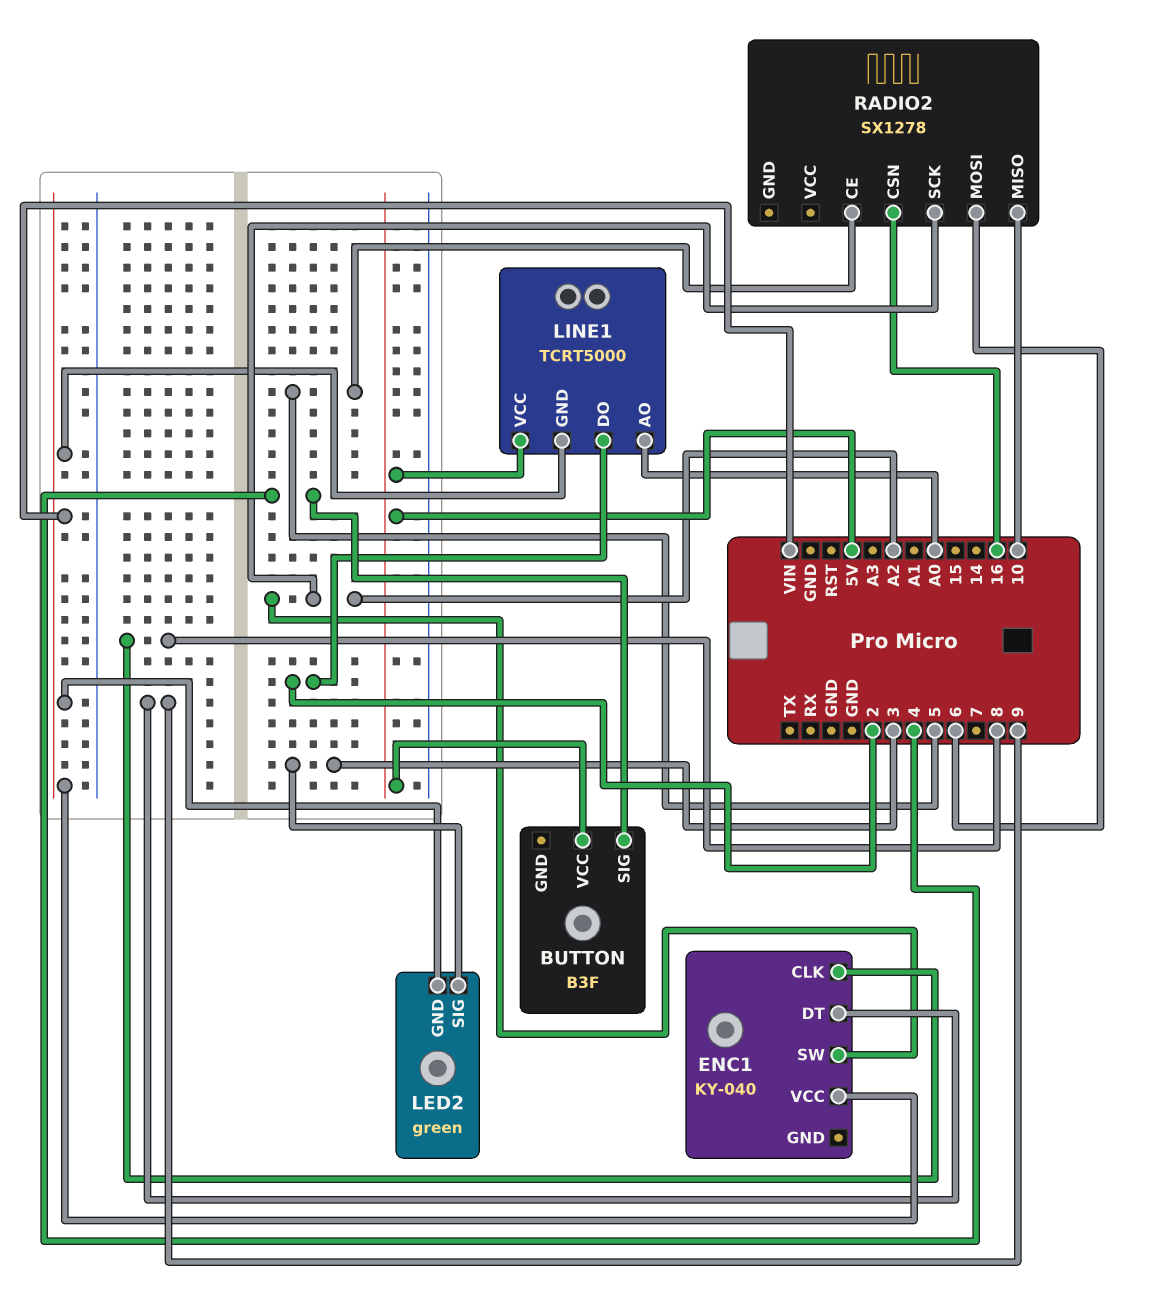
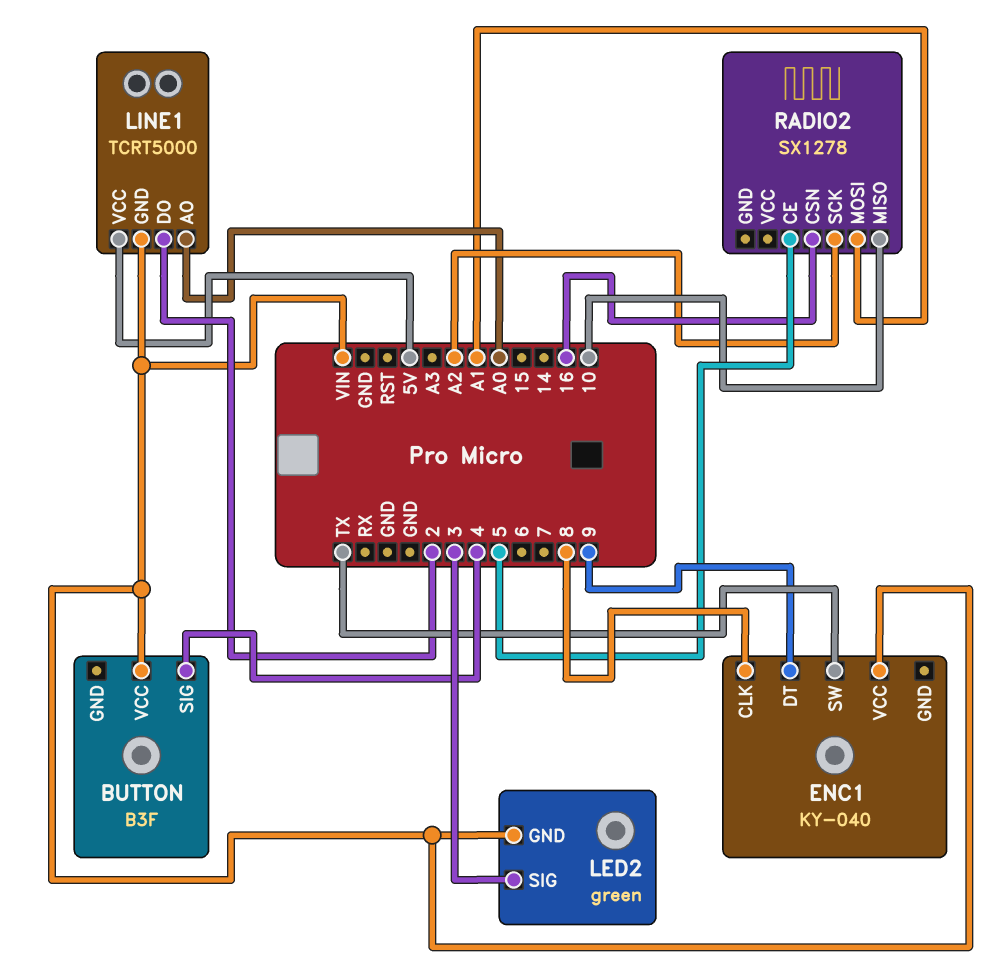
BUTTON pin VCC: 5V -> VIN
ENC1 pin SW: A2 -> TX
RADIO2 pin MOSI: 6 -> A1

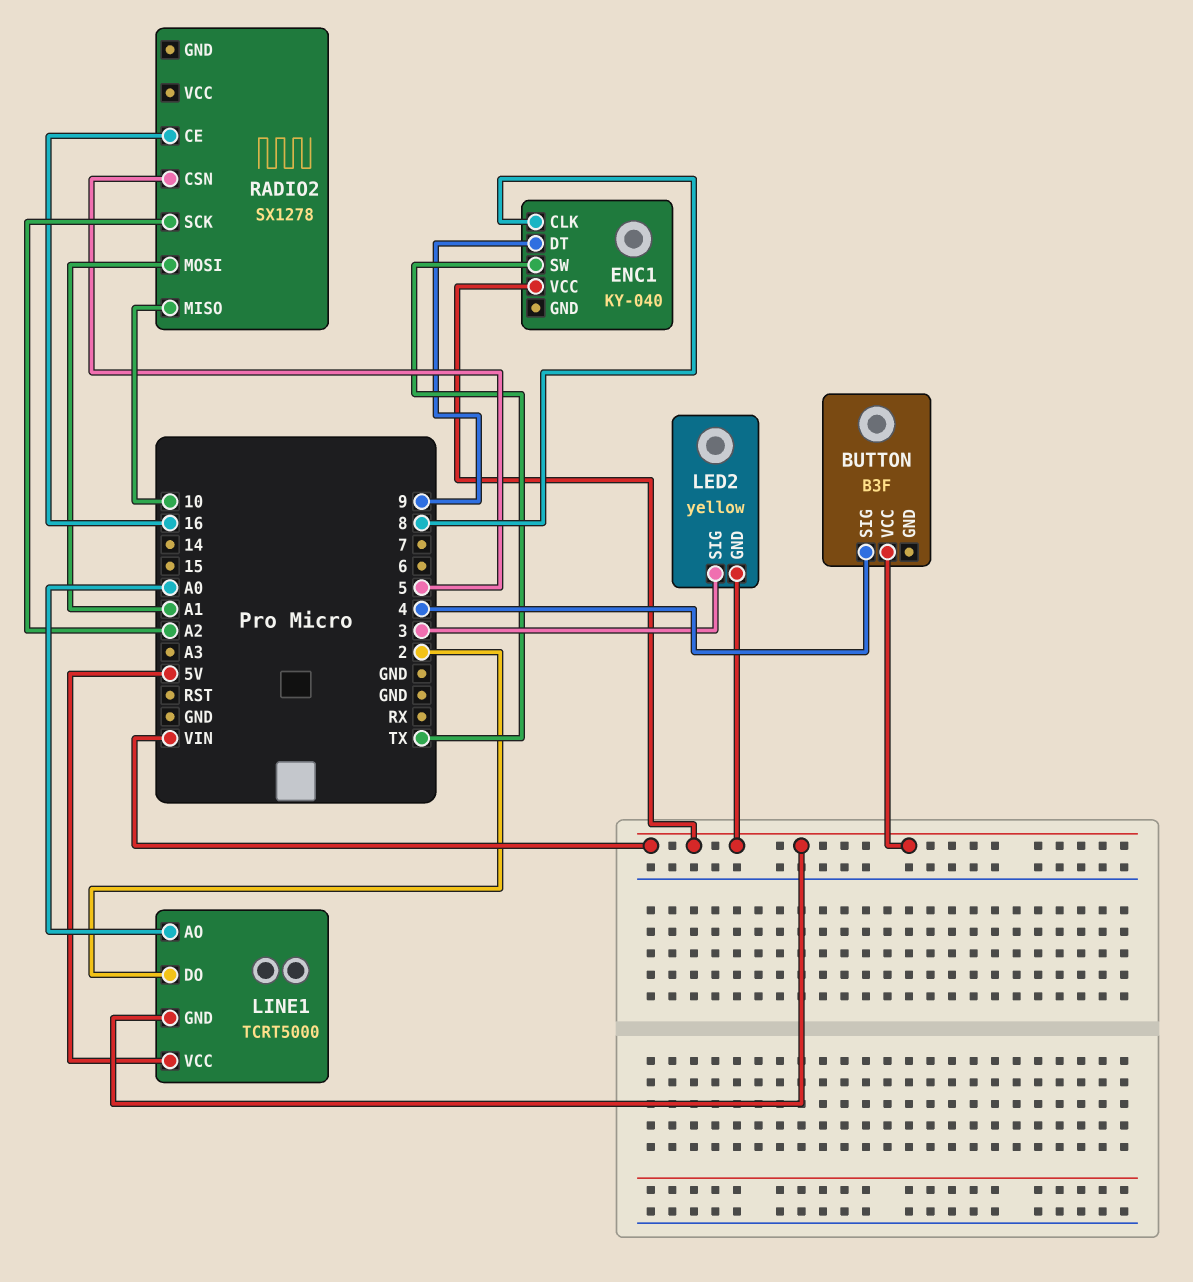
LED2: green -> yellow
RADIO2 pin CE: 5 -> 16
RADIO2 pin CSN: 16 -> 5

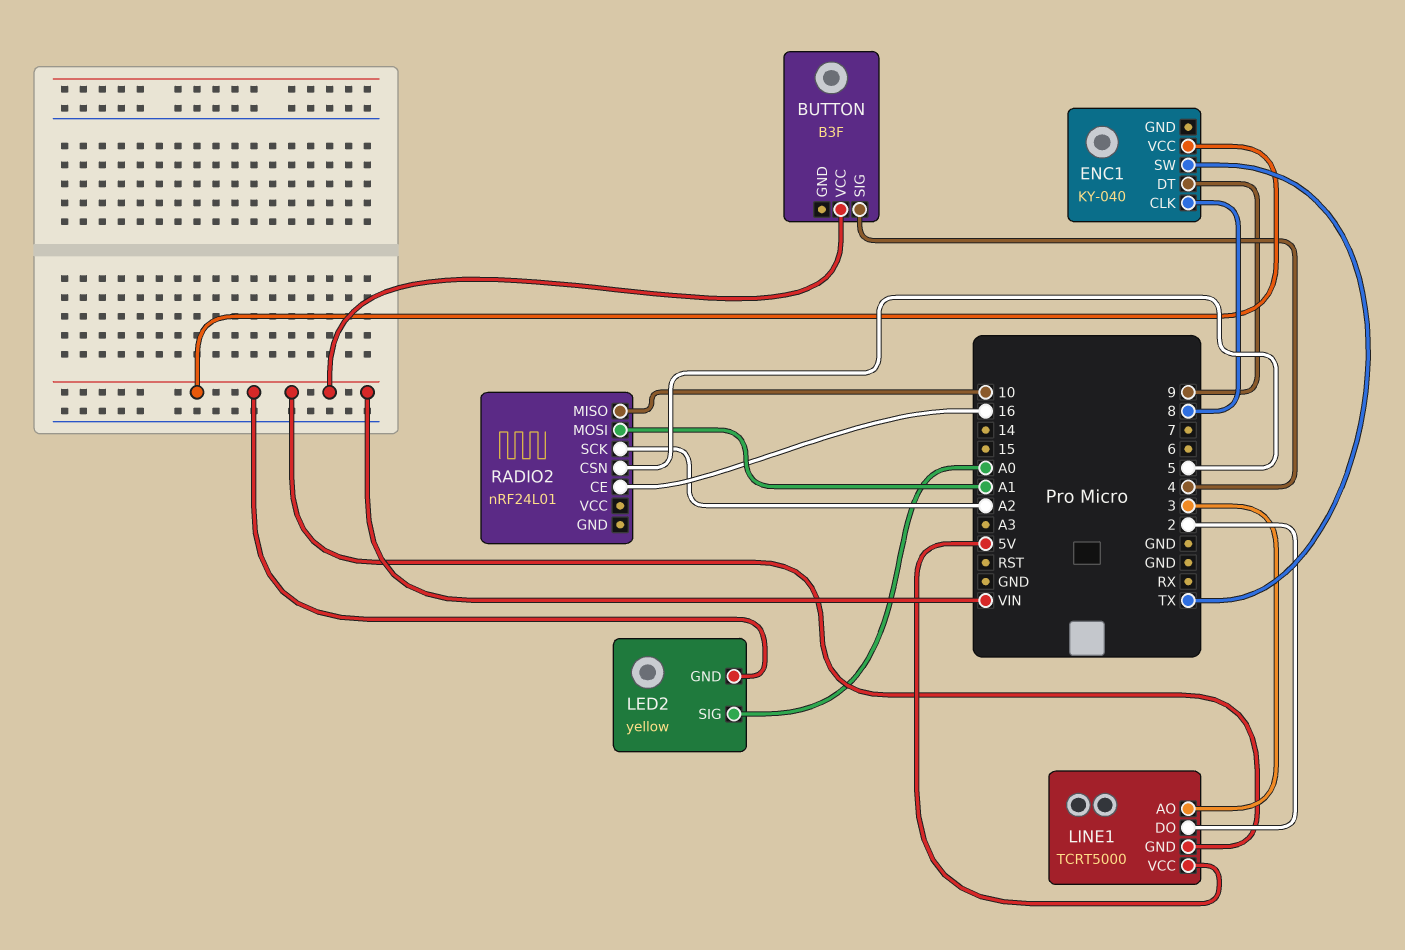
LED2 pin SIG: 3 -> A0
LINE1 pin AO: A0 -> 3
RADIO2: SX1278 -> nRF24L01

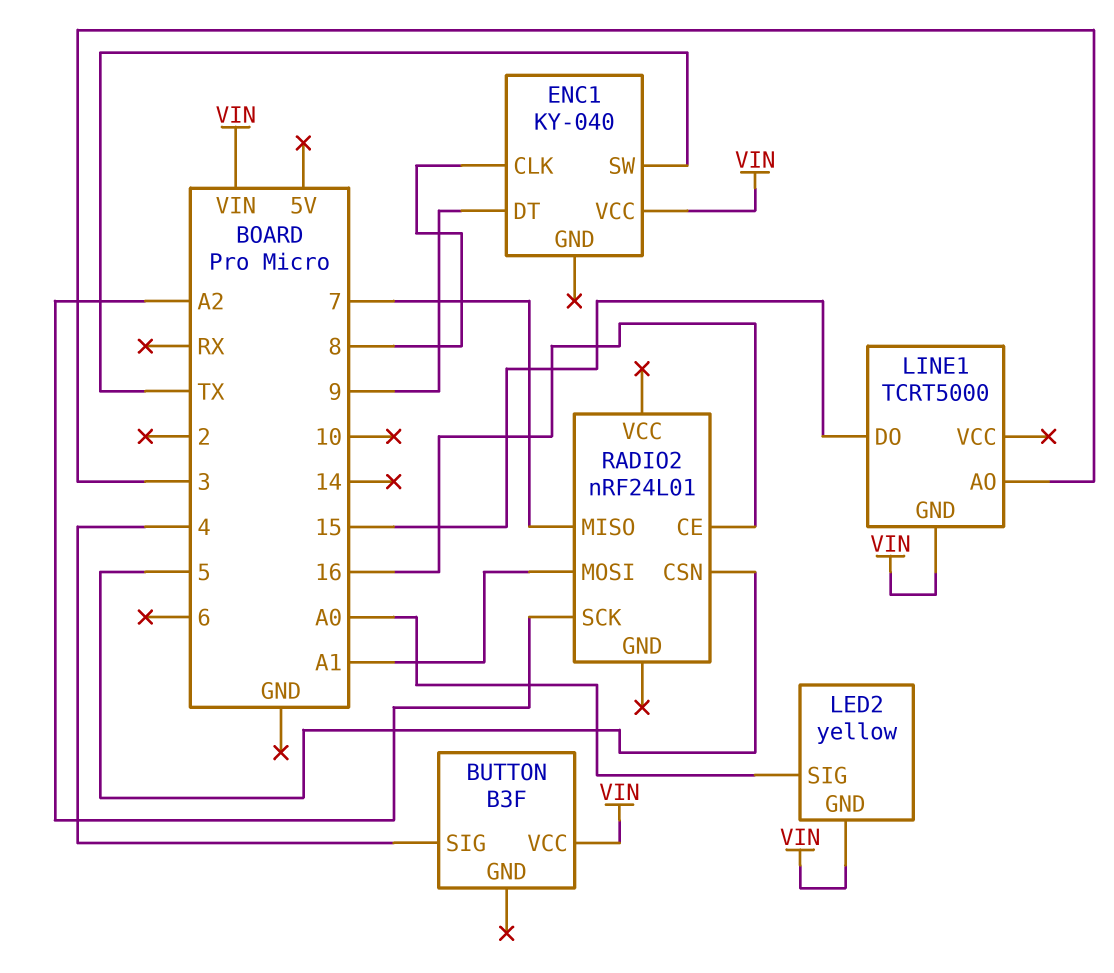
LINE1 pin DO: 2 -> 15
LINE1 pin VCC: 5V -> none
RADIO2 pin MISO: 10 -> 7

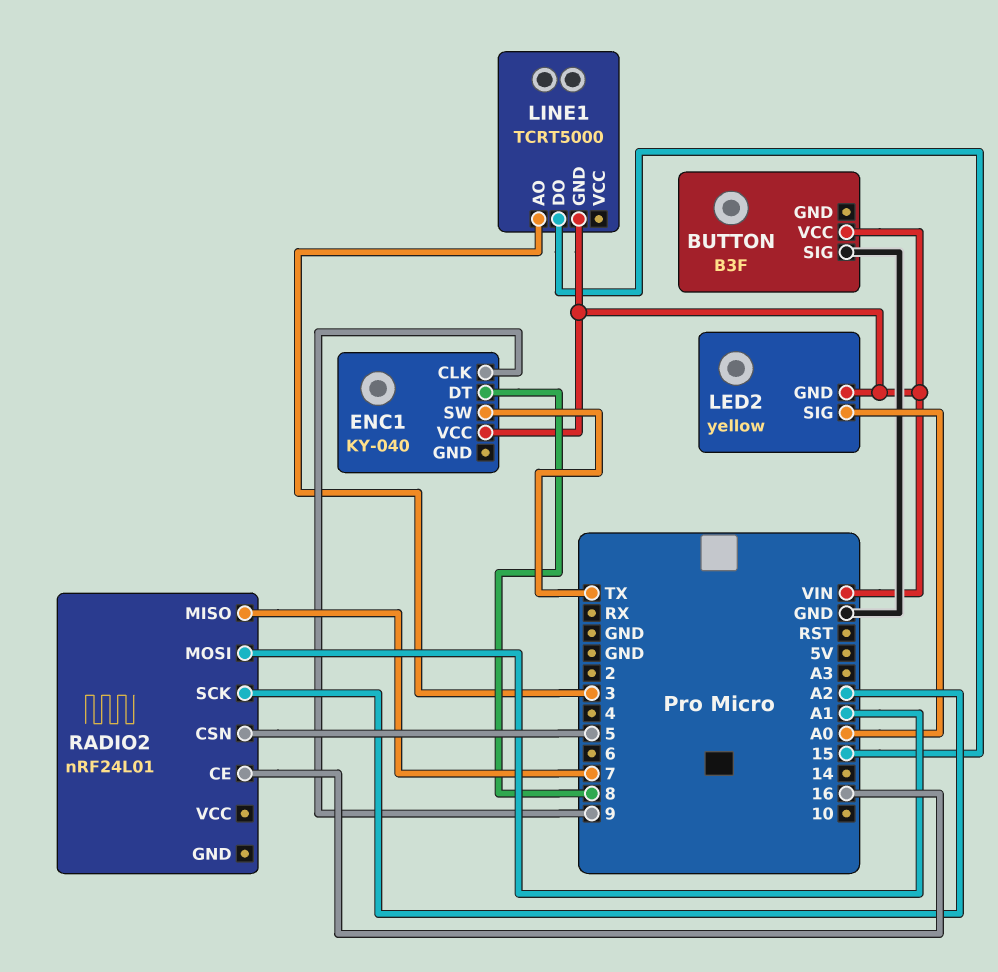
BUTTON pin SIG: 4 -> GND
ENC1 pin CLK: 8 -> 9
ENC1 pin DT: 9 -> 8

